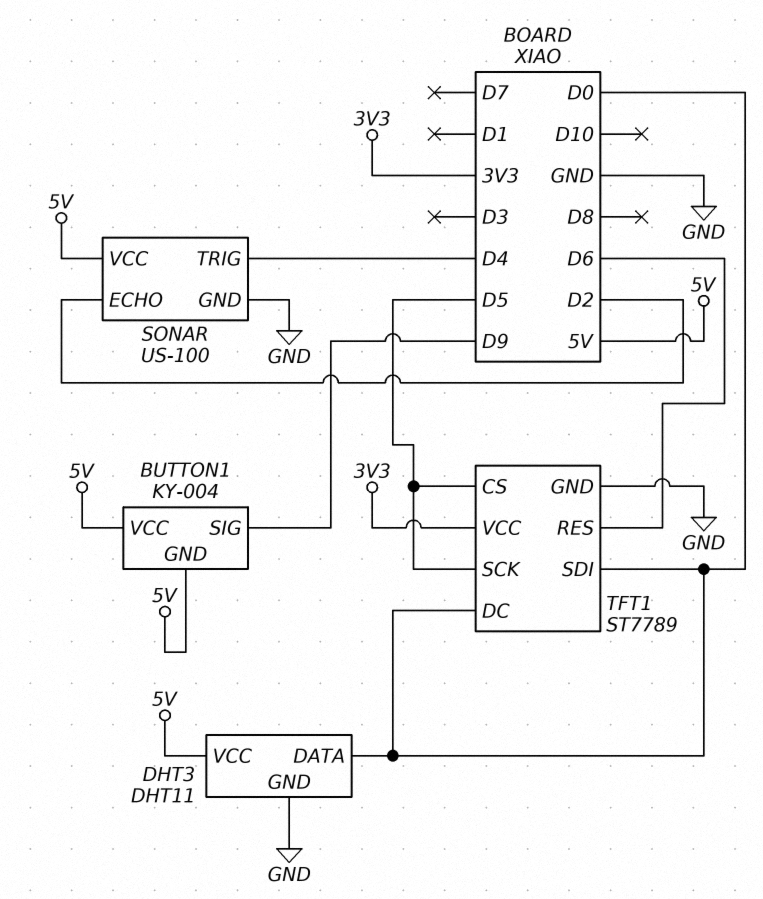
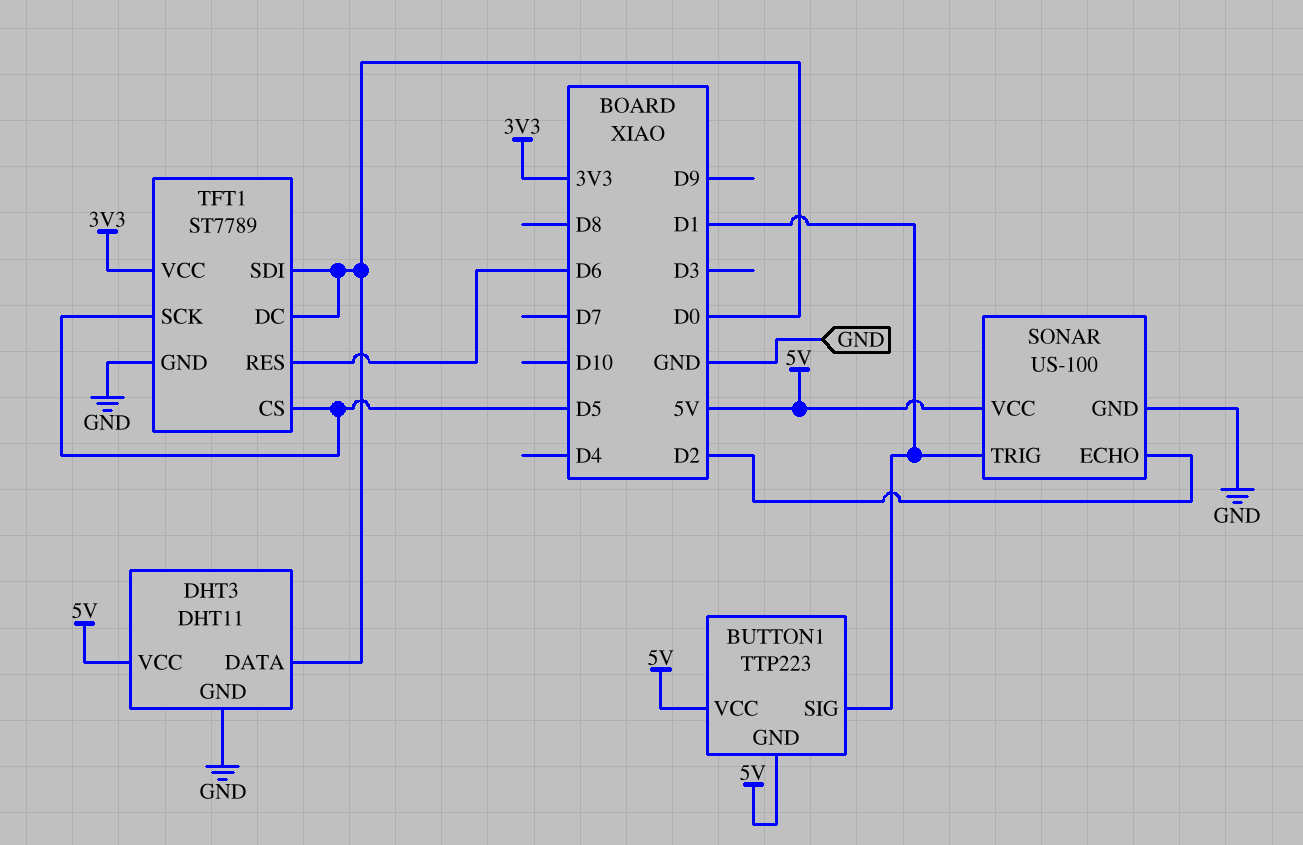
BUTTON1: KY-004 -> TTP223
BUTTON1 pin SIG: D9 -> D1
SONAR pin TRIG: D4 -> D1

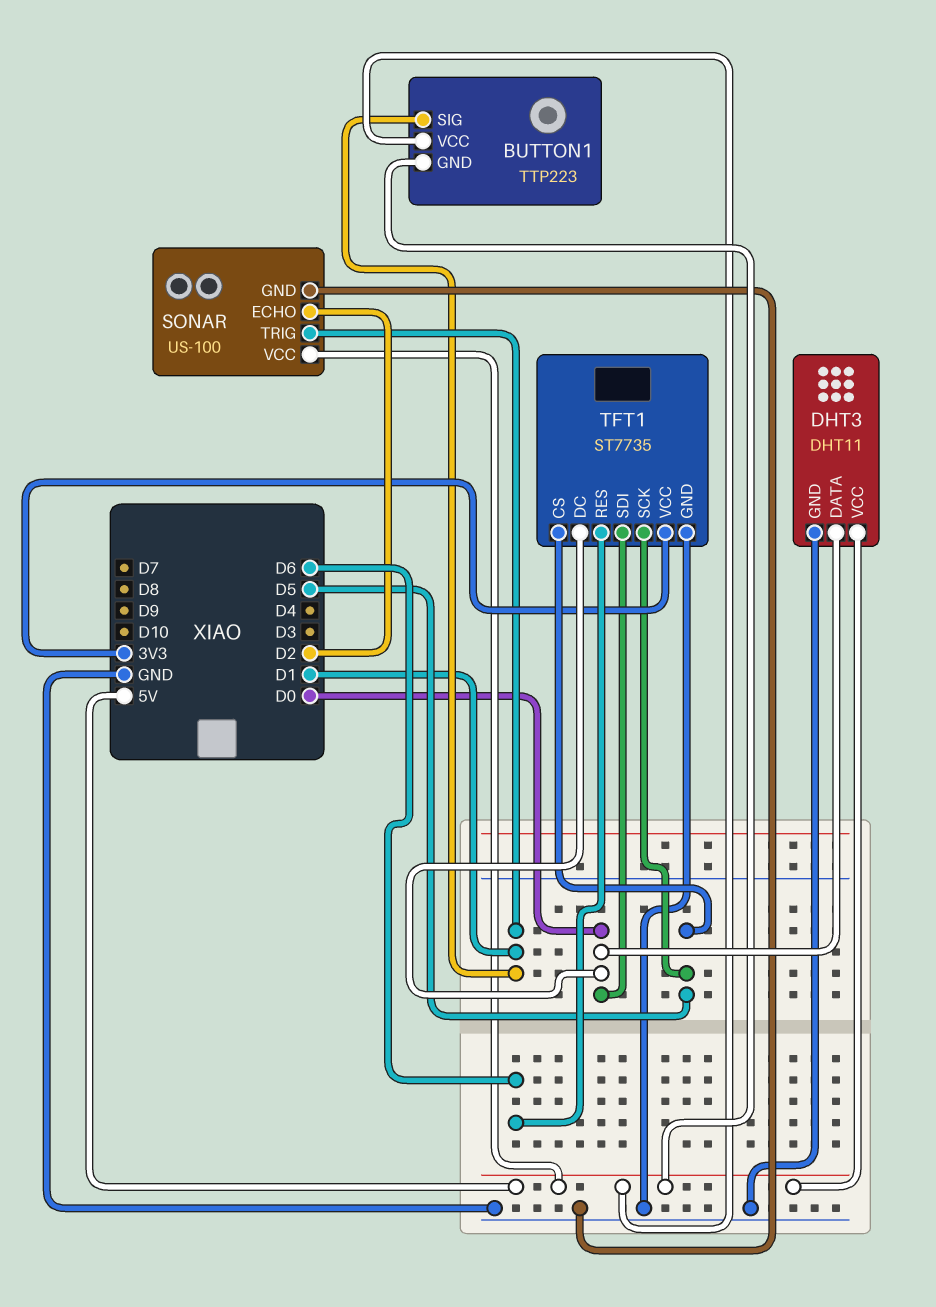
TFT1: ST7789 -> ST7735

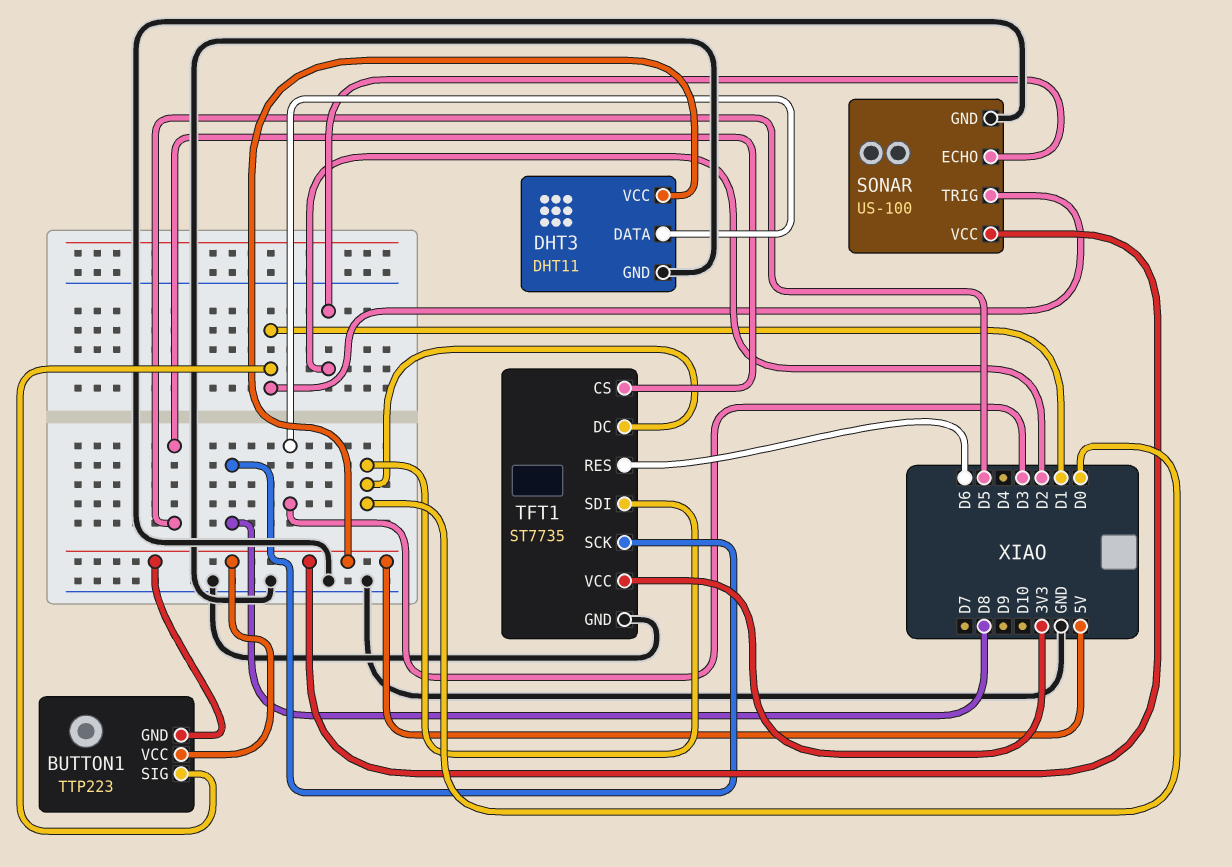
DHT3 pin DATA: D0 -> D3
TFT1 pin SCK: D5 -> D8

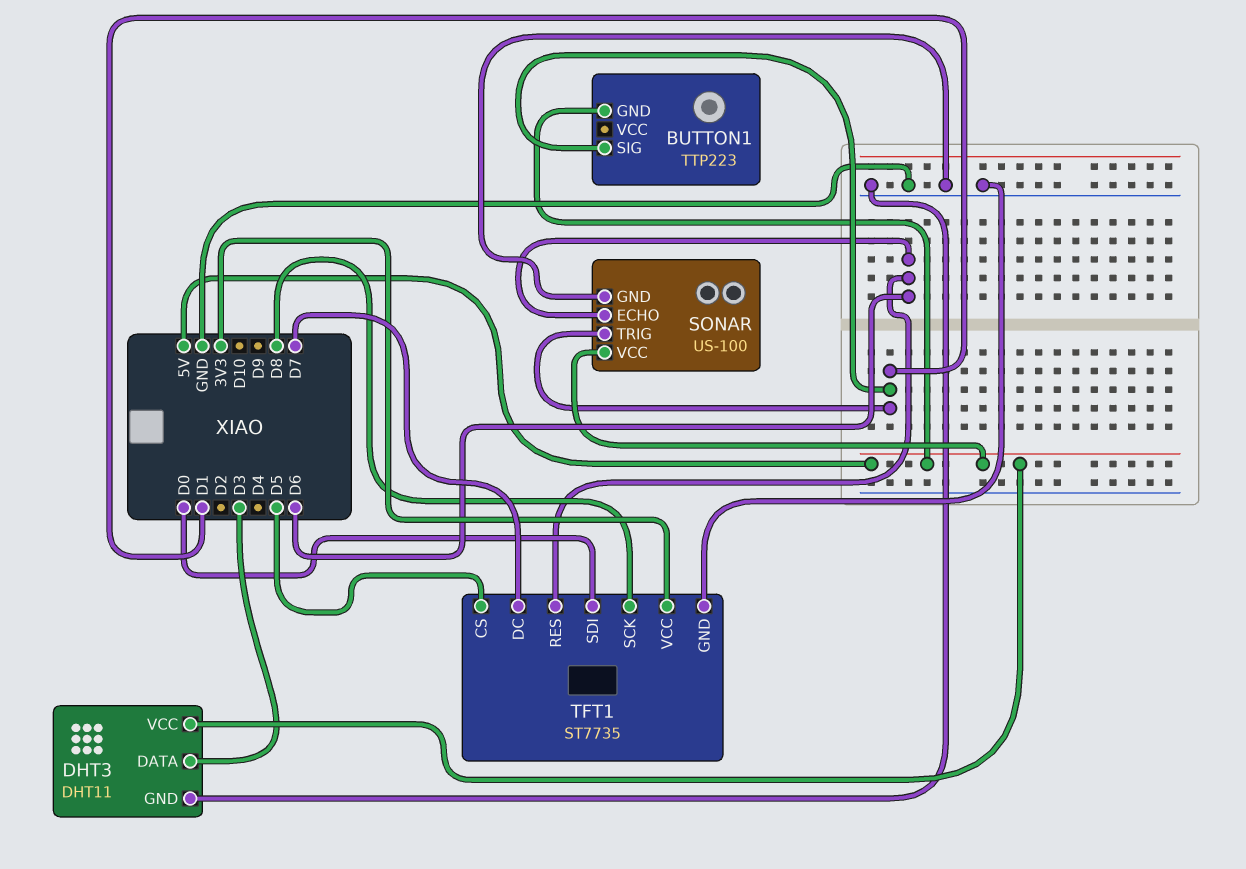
BUTTON1 pin VCC: 5V -> none
SONAR pin ECHO: D2 -> D6
TFT1 pin DC: D0 -> D7

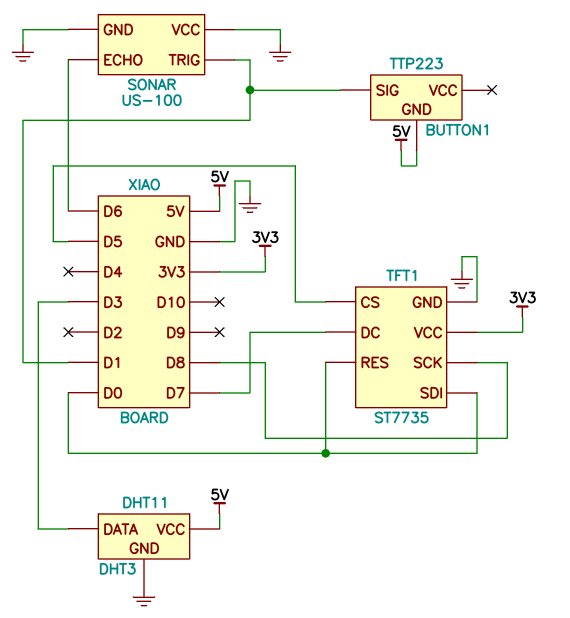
SONAR pin VCC: 5V -> GND
TFT1 pin RES: D6 -> D0

